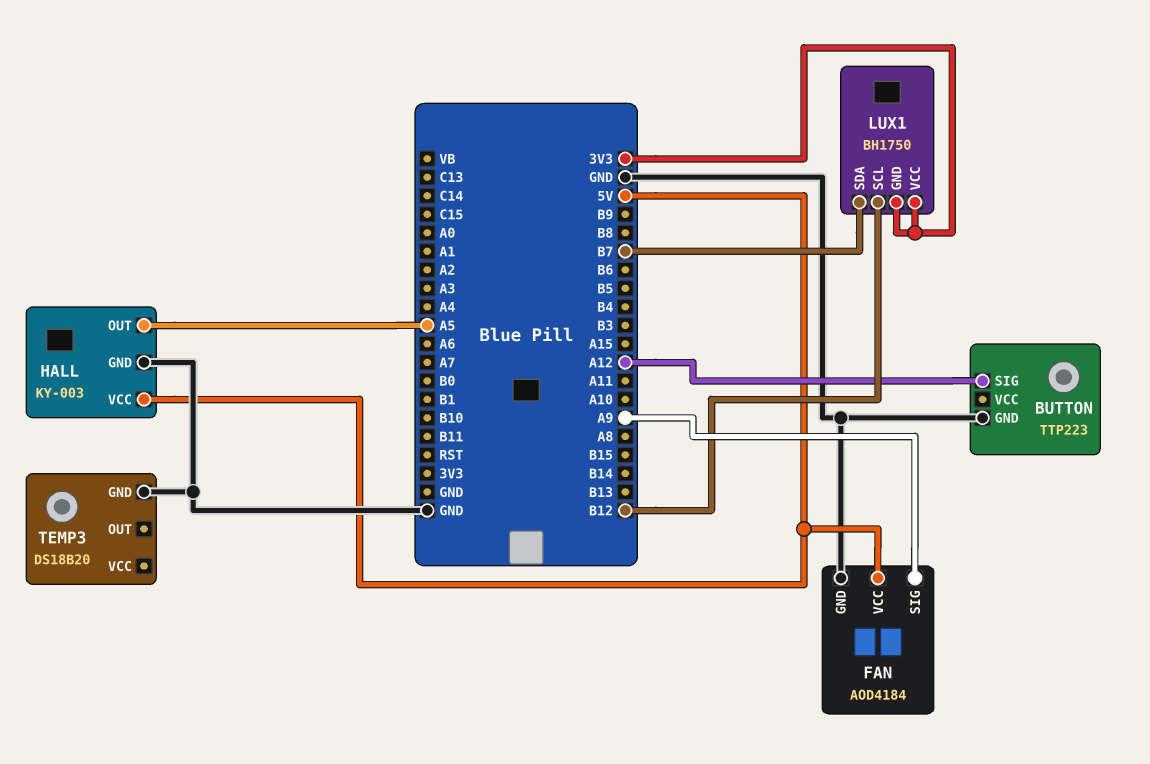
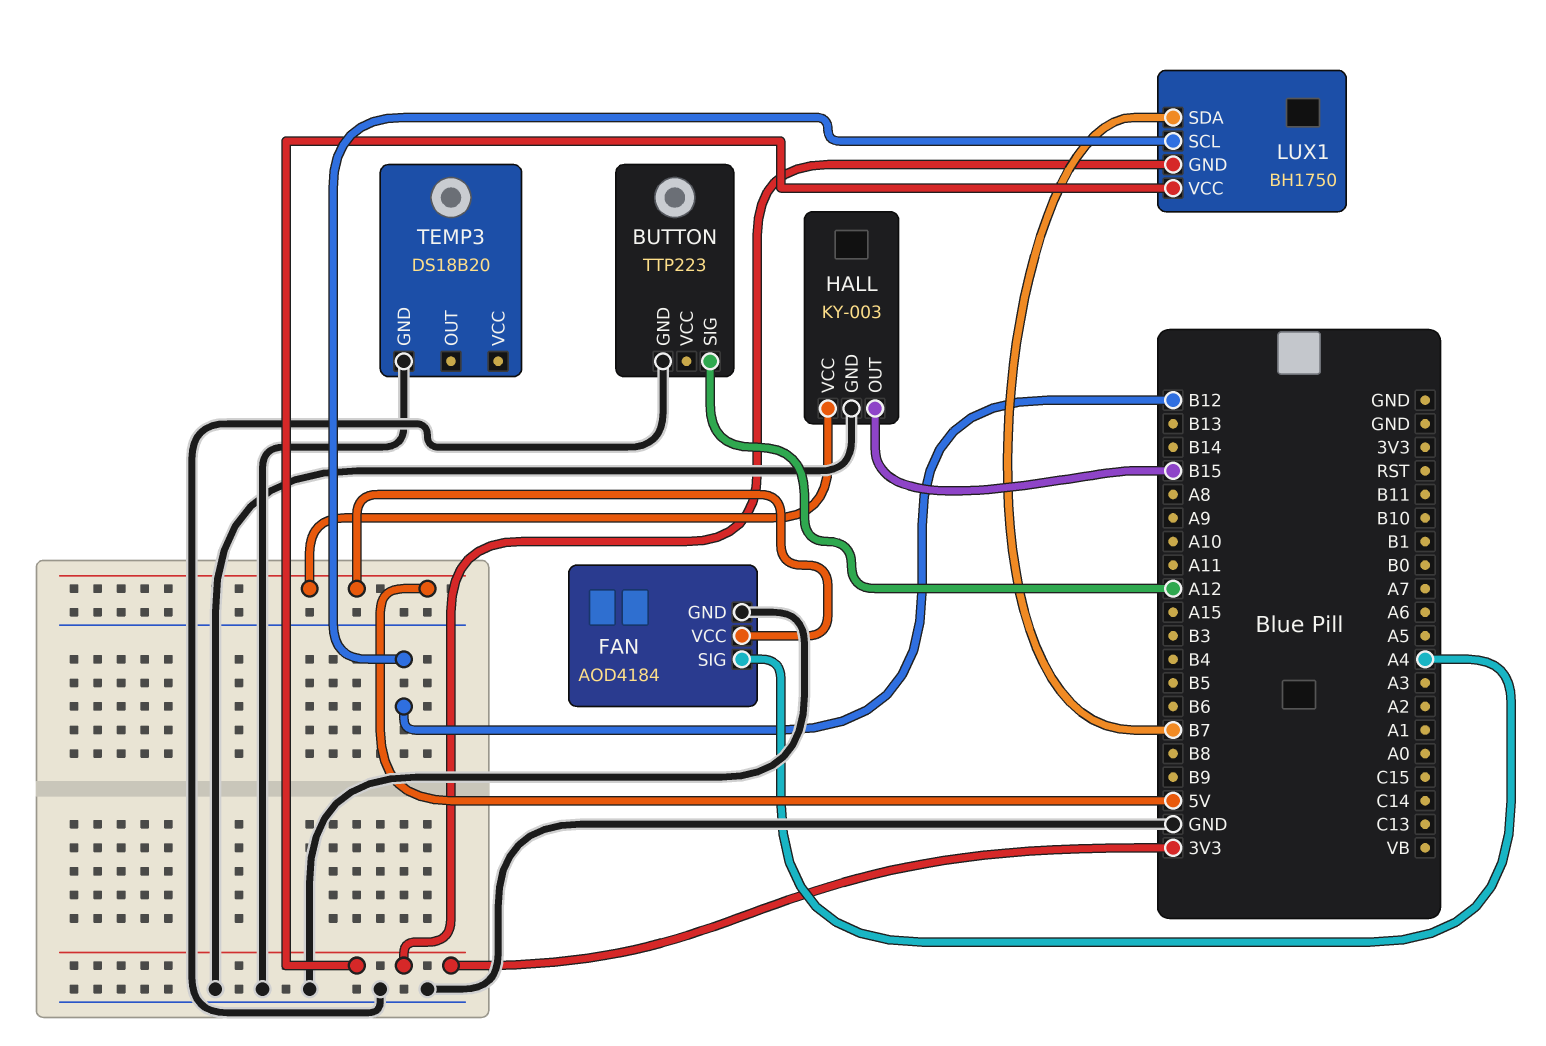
FAN pin SIG: A9 -> A4
HALL pin OUT: A5 -> B15

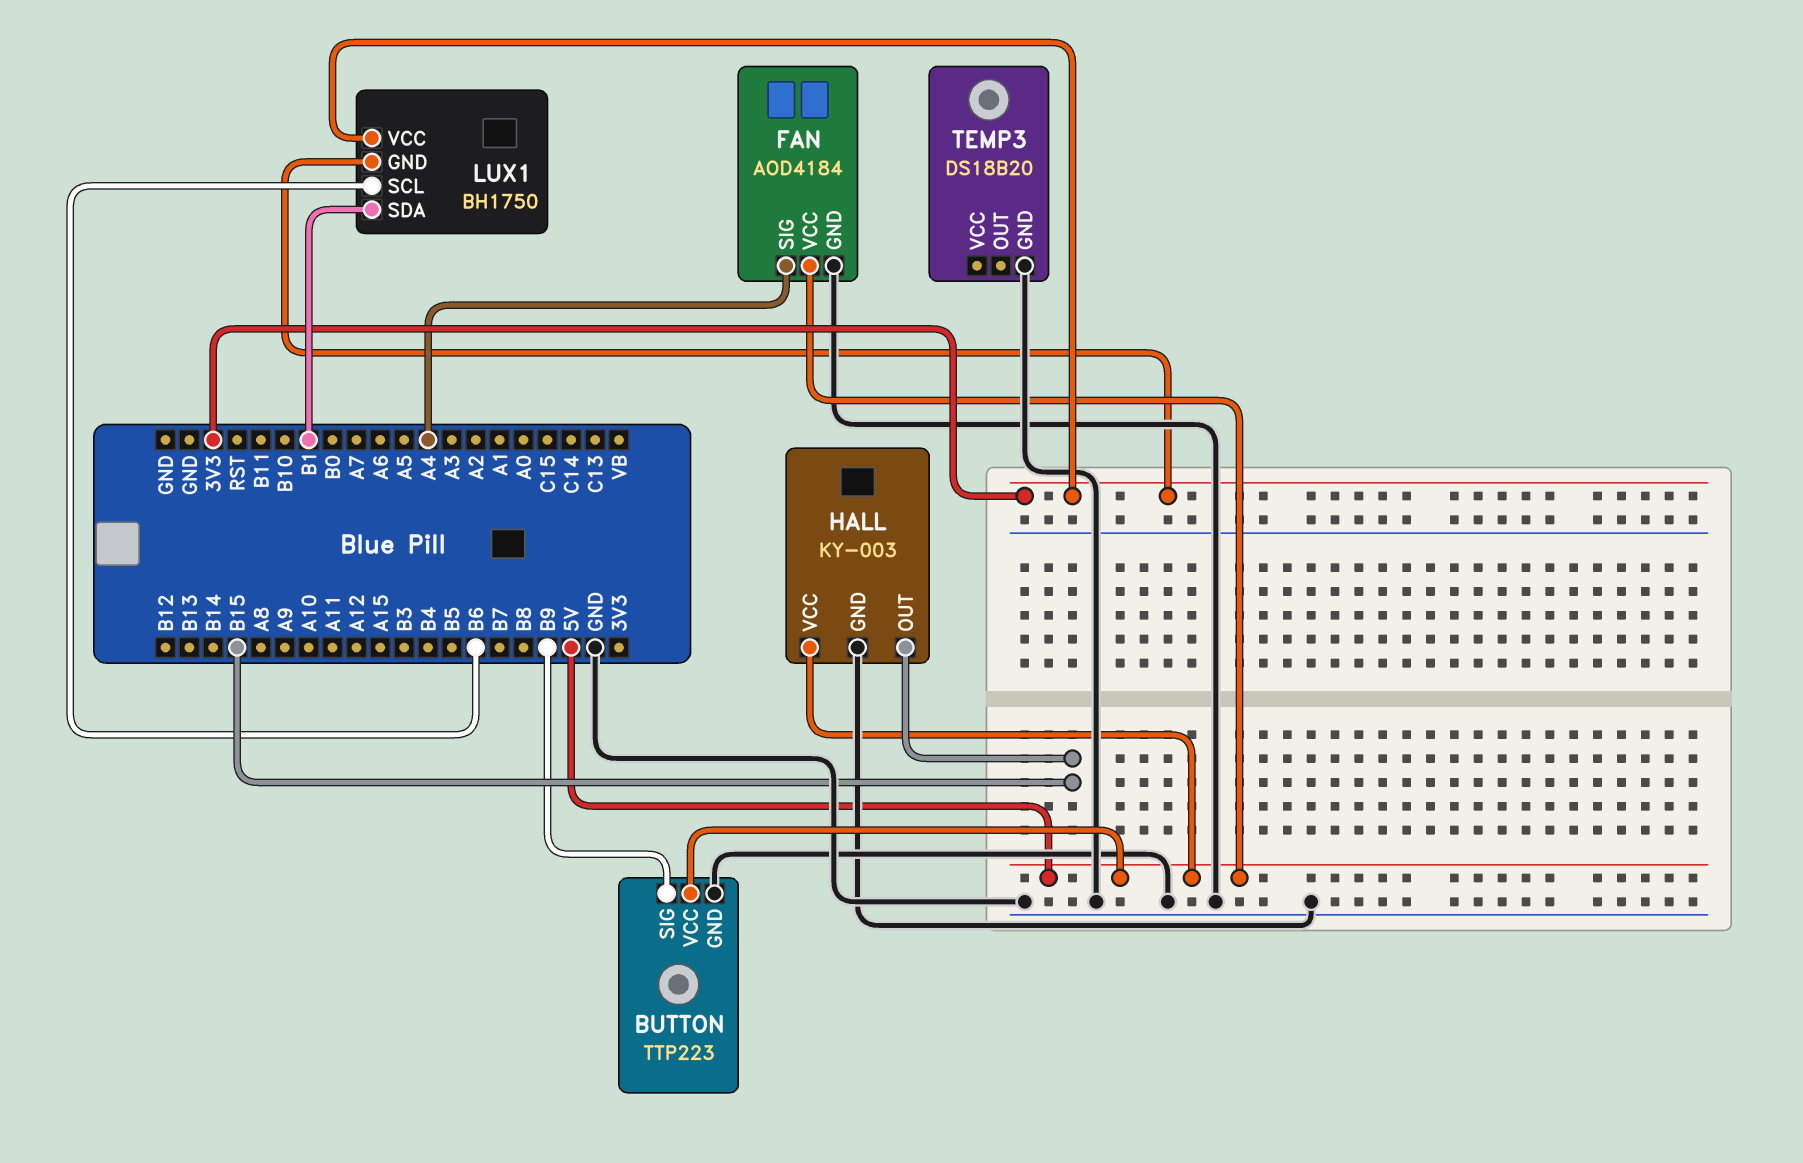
BUTTON pin SIG: A12 -> B9
BUTTON pin VCC: none -> 5V
LUX1 pin SCL: B12 -> B6
LUX1 pin SDA: B7 -> B1

